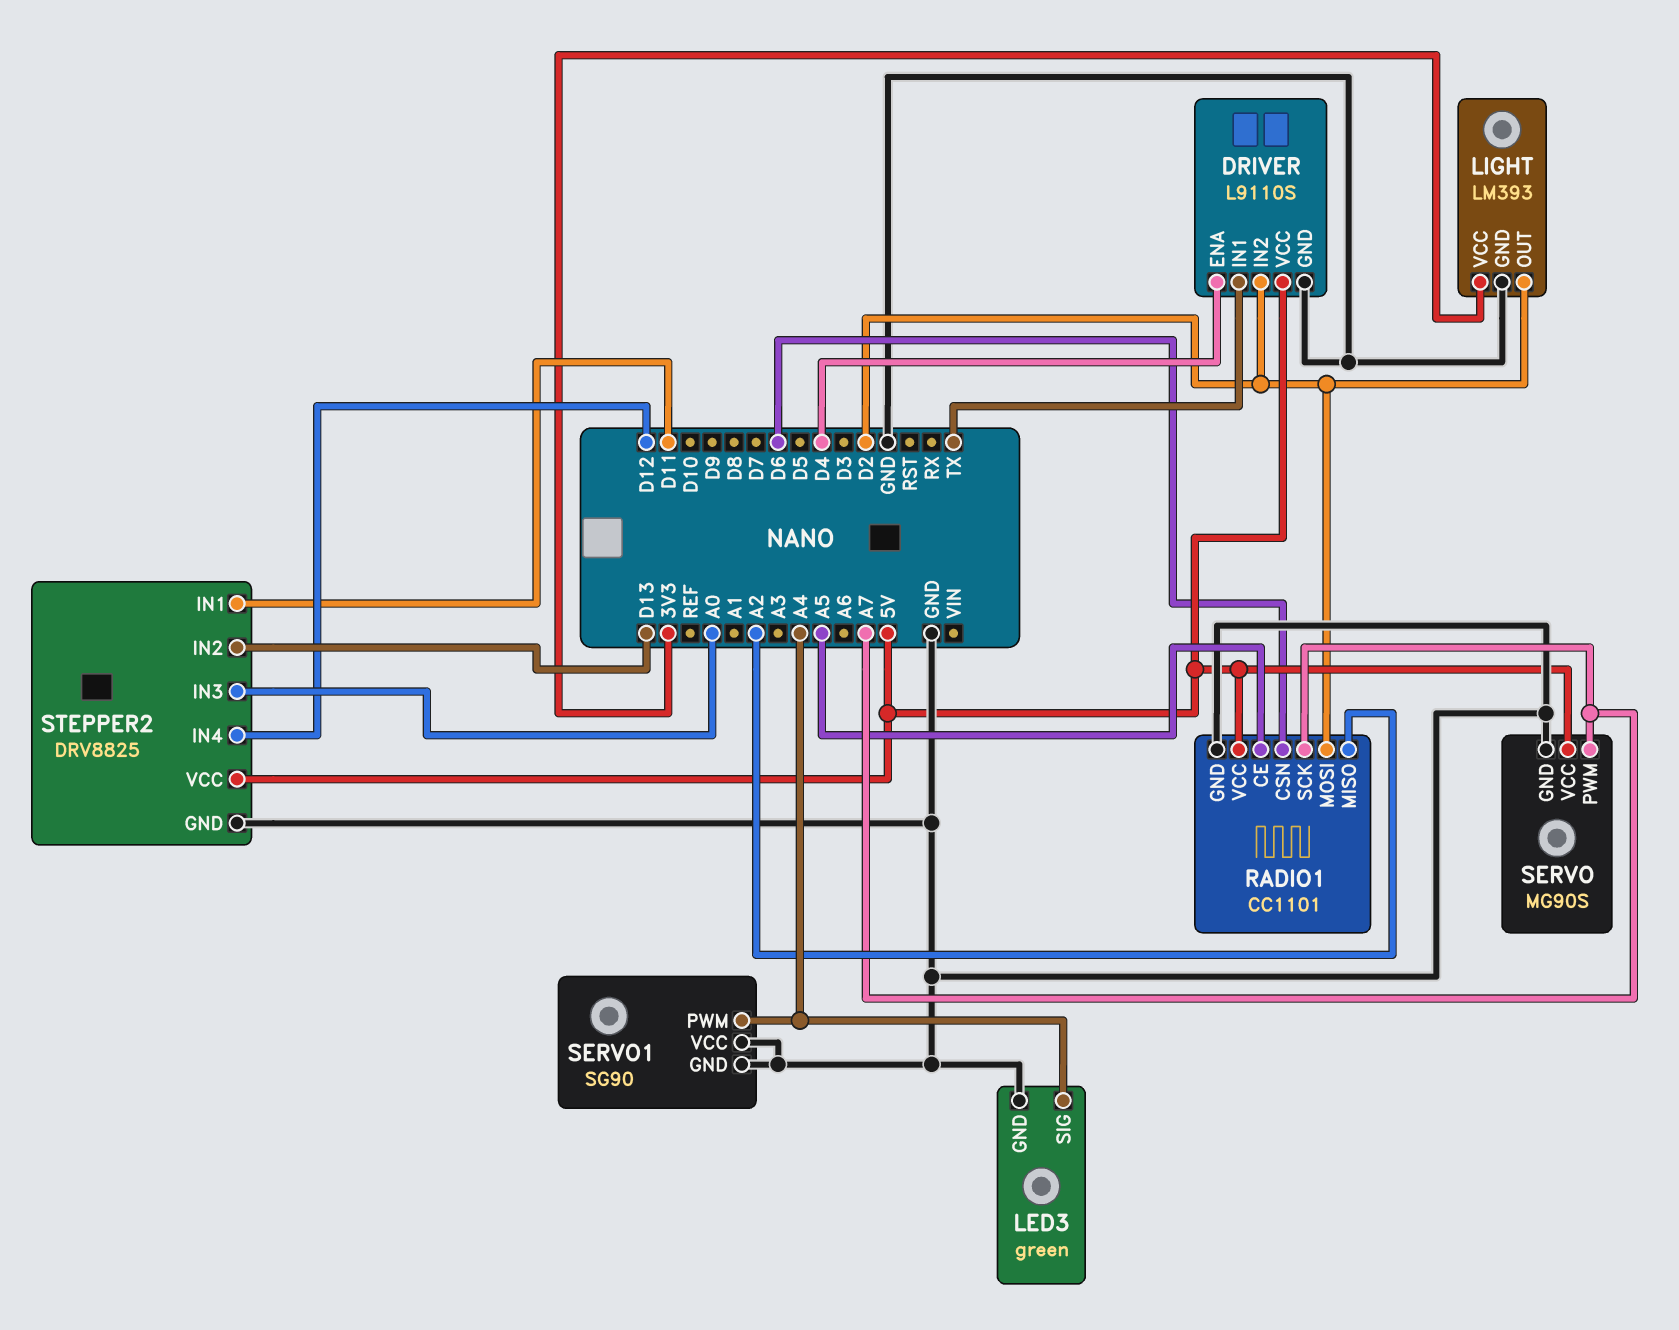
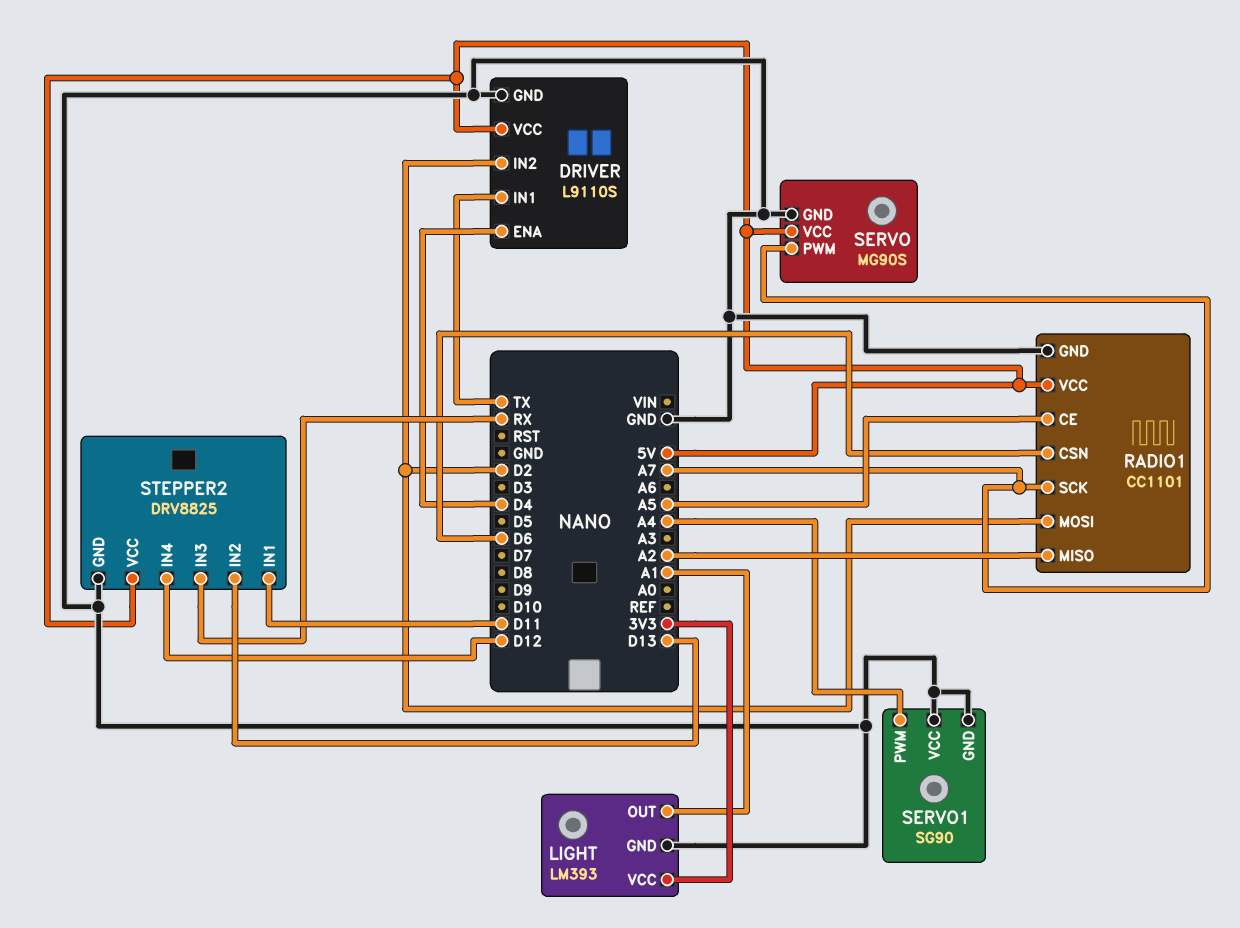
LED3: green -> none
LED3 pin GND: GND -> none
LED3 pin SIG: A4 -> none
LIGHT pin OUT: D2 -> A1
STEPPER2 pin IN3: A0 -> RX

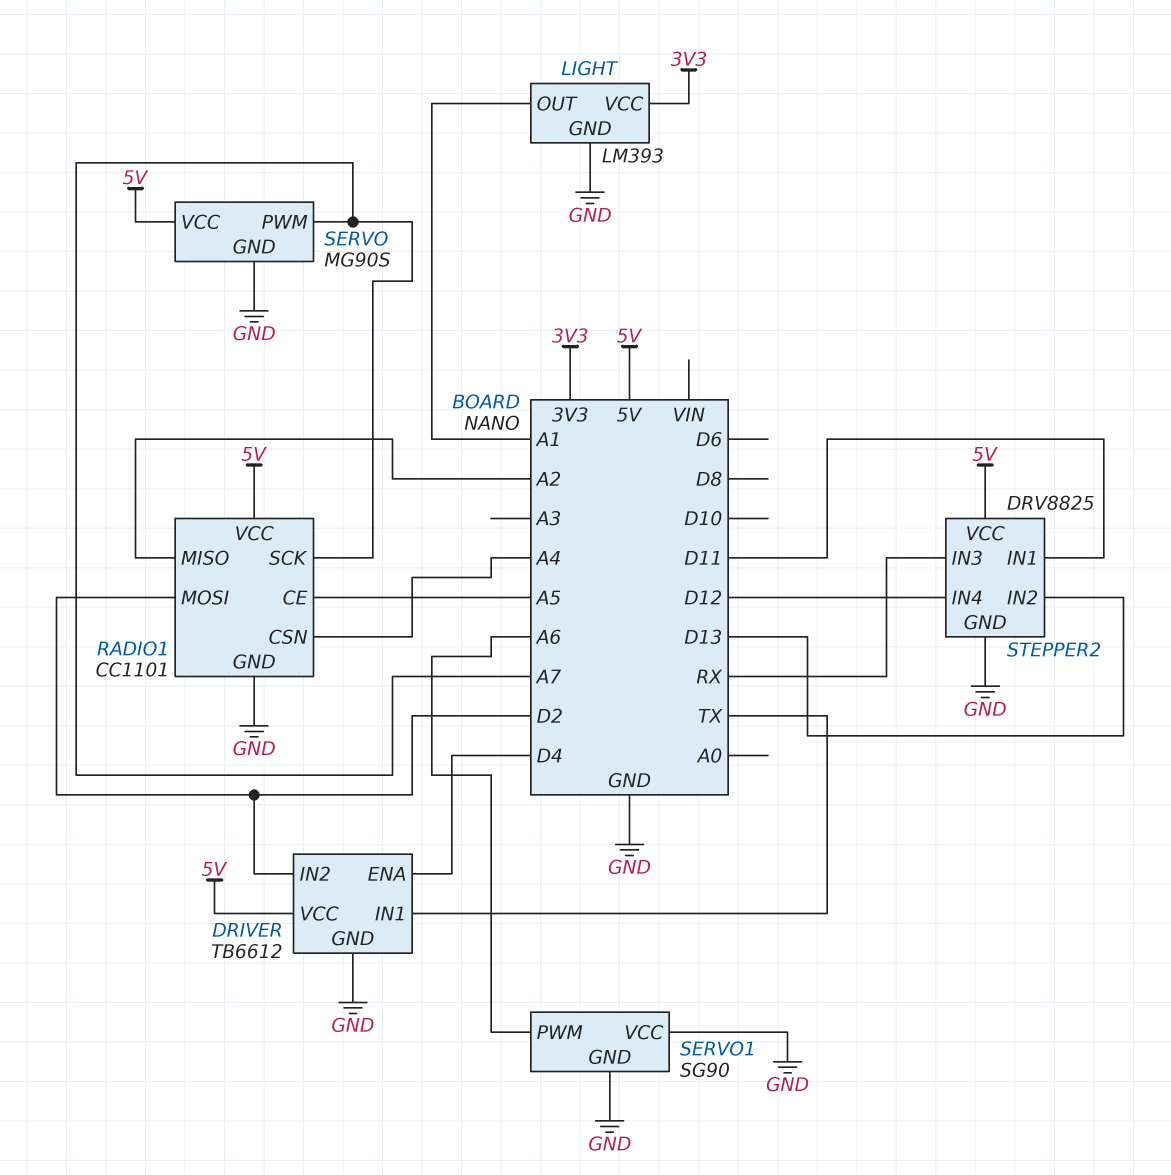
DRIVER: L9110S -> TB6612
RADIO1 pin CSN: D6 -> A4
SERVO1 pin PWM: A4 -> A6

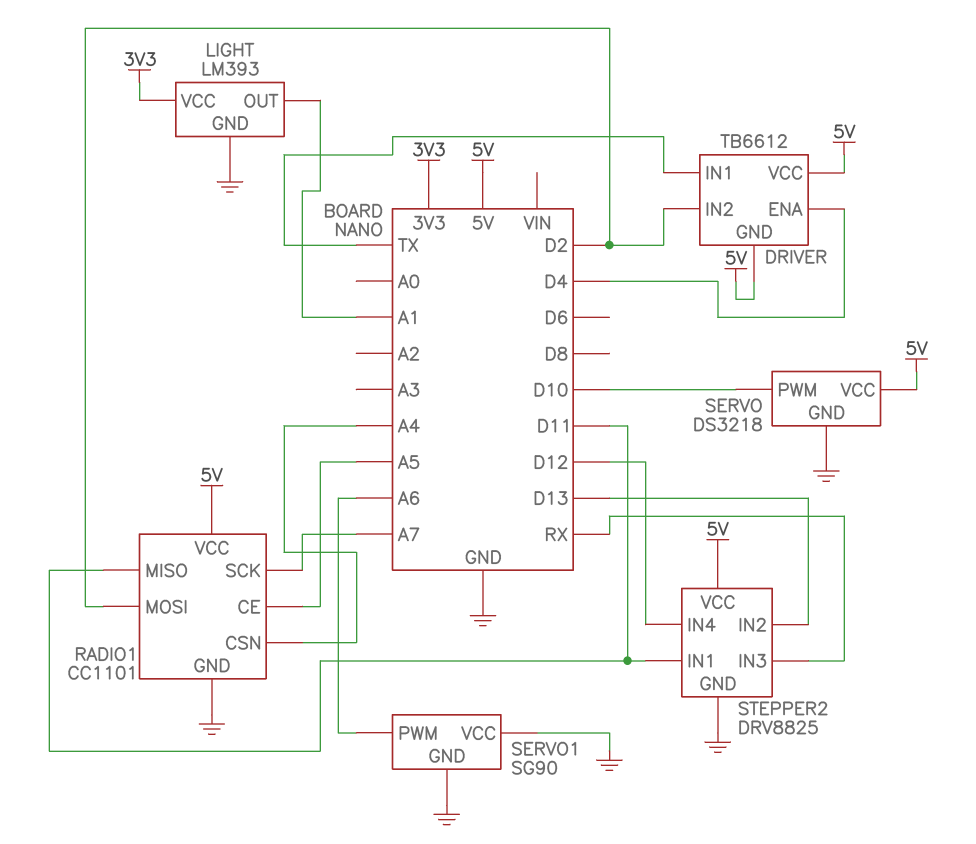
DRIVER pin GND: GND -> 5V
RADIO1 pin MISO: A2 -> D11
SERVO: MG90S -> DS3218
SERVO pin PWM: A7 -> D10

